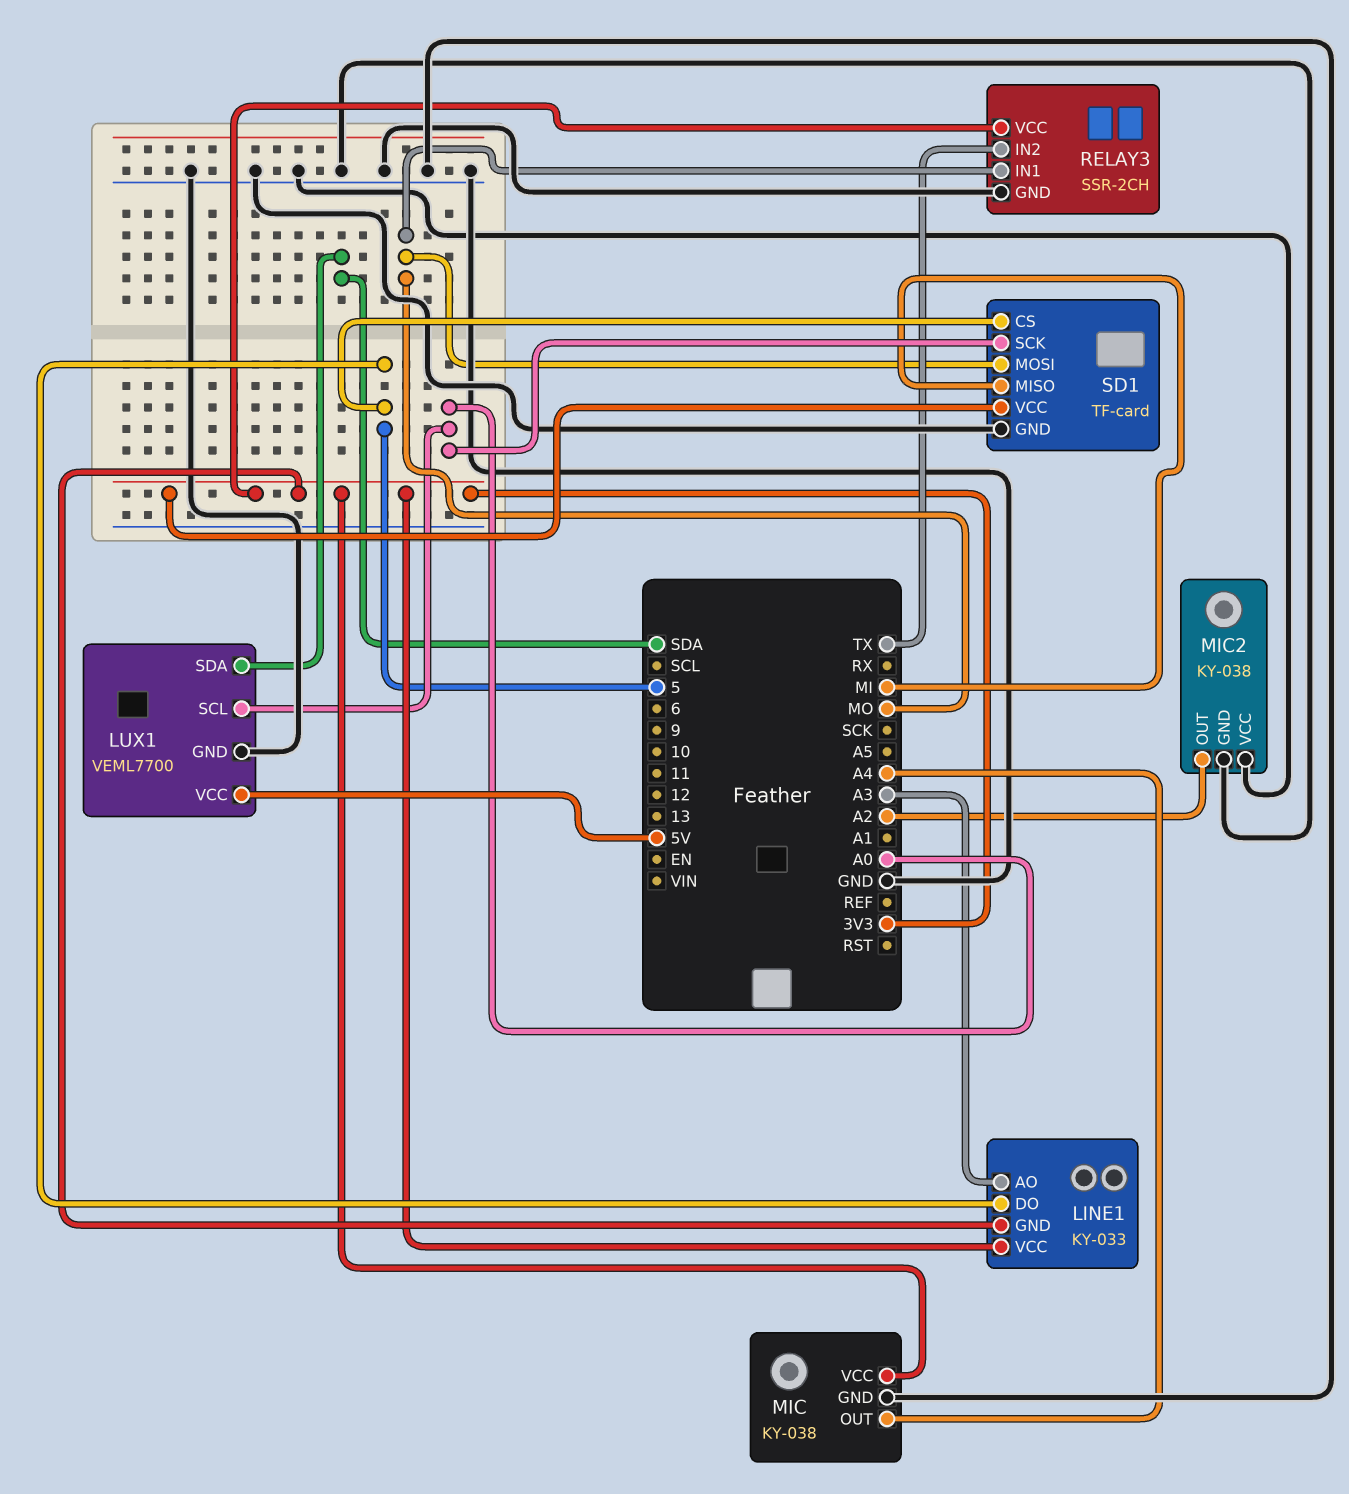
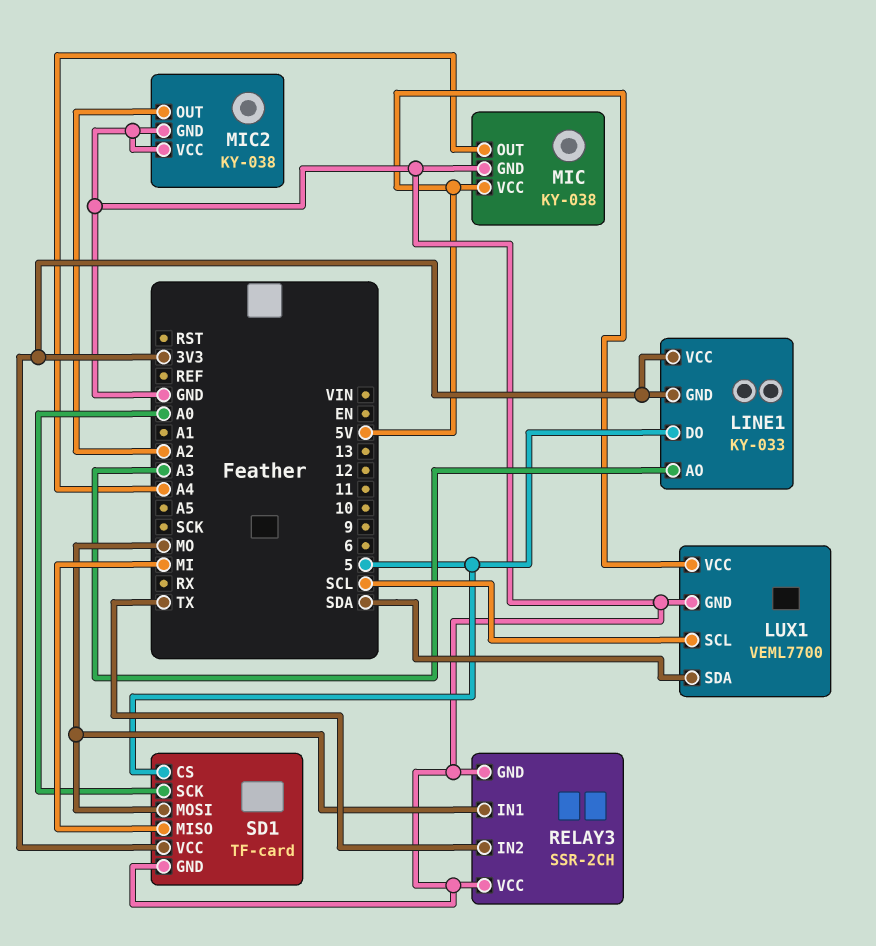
LUX1 pin SCL: A0 -> SCL
MIC pin VCC: 3V3 -> 5V
RELAY3 pin VCC: 3V3 -> GND

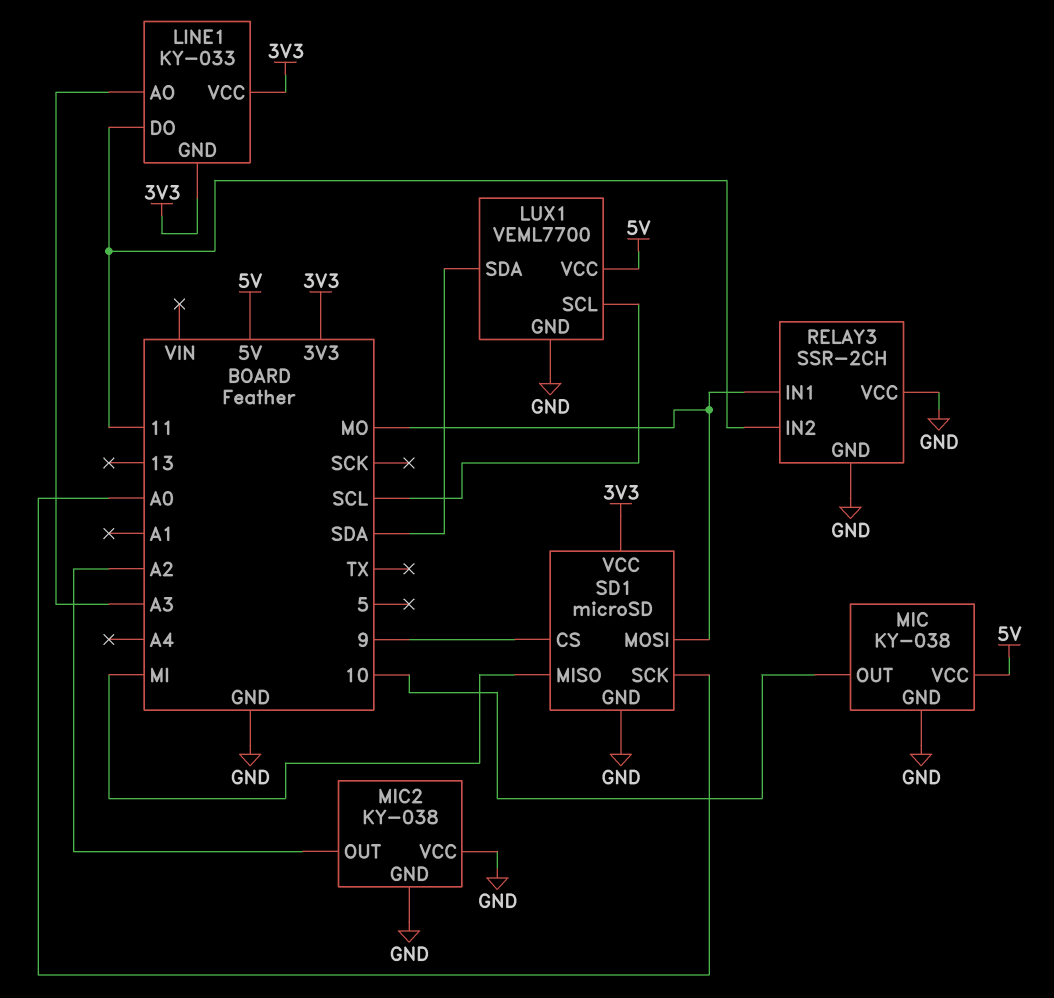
LINE1 pin DO: 5 -> 11
MIC pin OUT: A4 -> 10
RELAY3 pin IN2: TX -> 11
SD1: TF-card -> microSD
SD1 pin CS: 5 -> 9

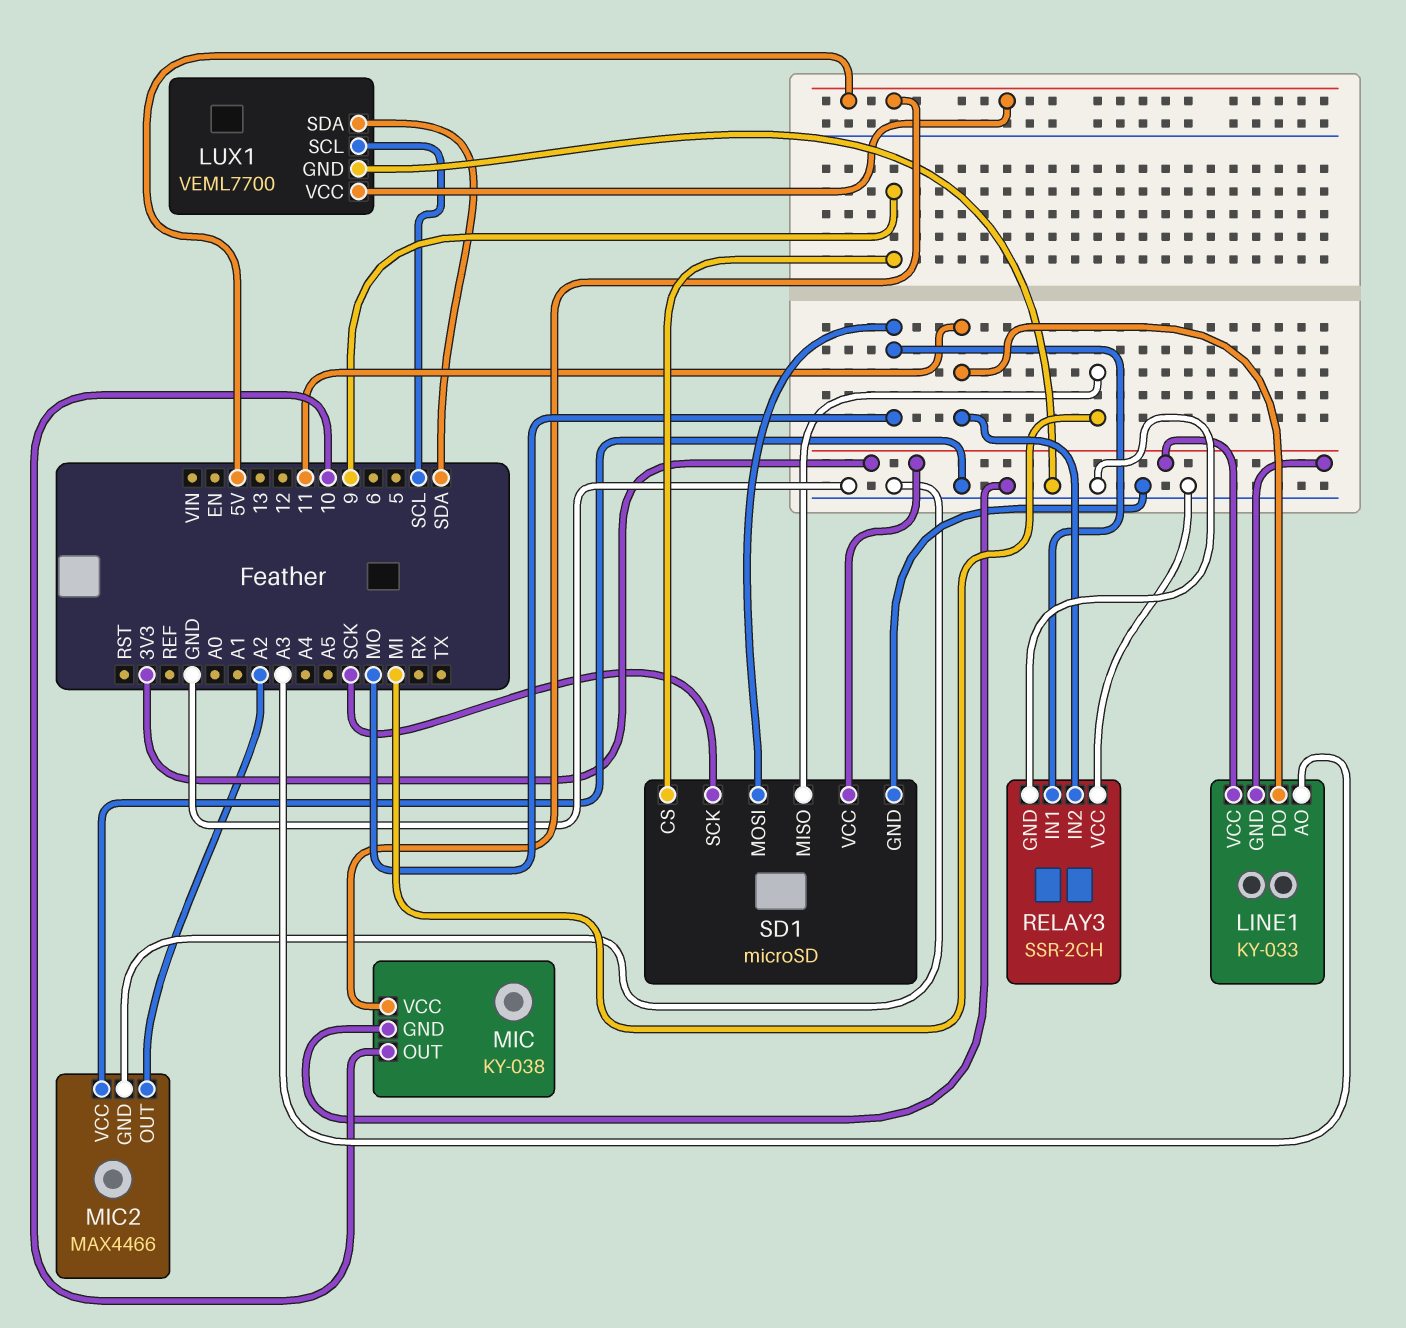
MIC2: KY-038 -> MAX4466
SD1 pin SCK: A0 -> SCK

